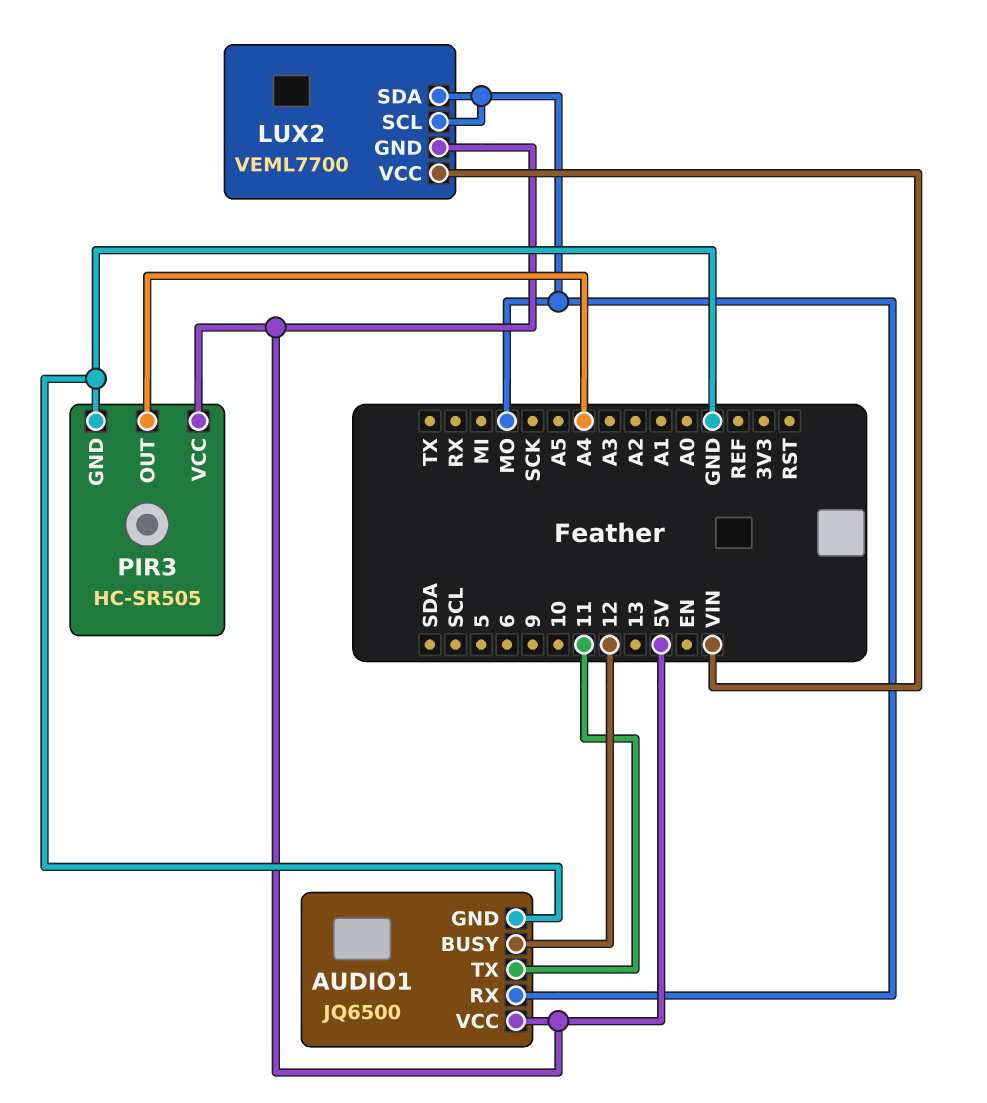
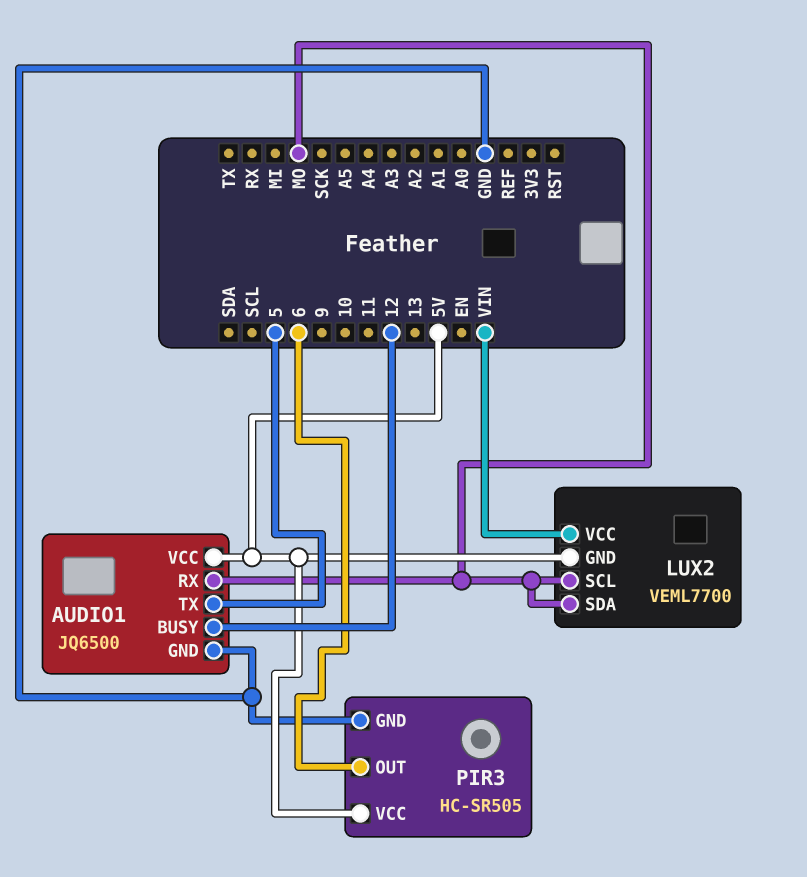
AUDIO1 pin TX: 11 -> 5
PIR3 pin OUT: A4 -> 6

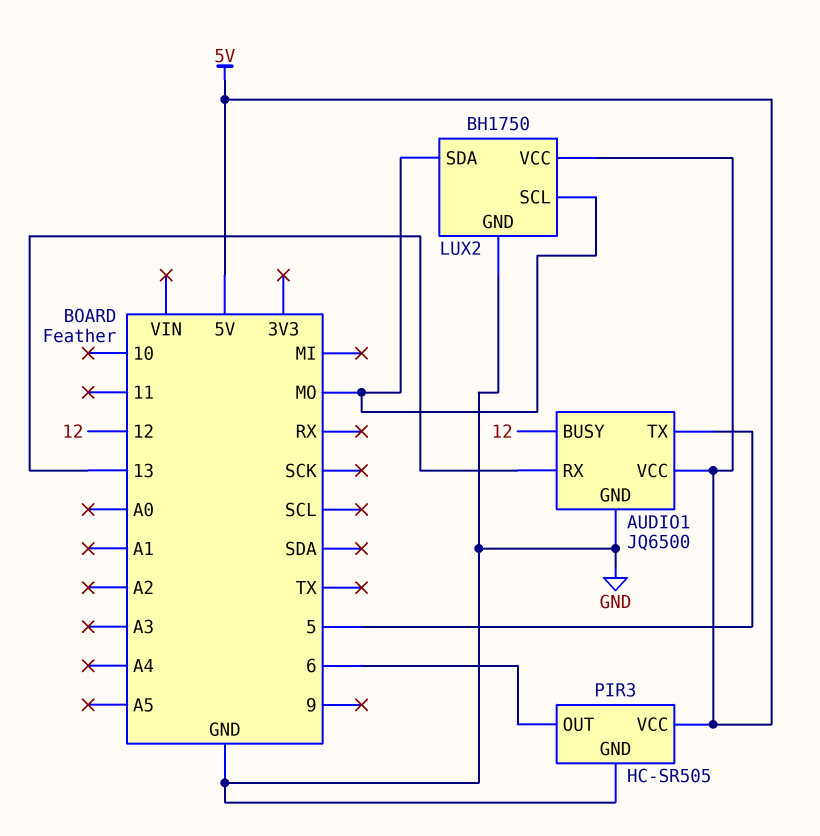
AUDIO1 pin RX: MO -> 13
LUX2: VEML7700 -> BH1750
LUX2 pin GND: 5V -> GND
LUX2 pin VCC: VIN -> 5V

